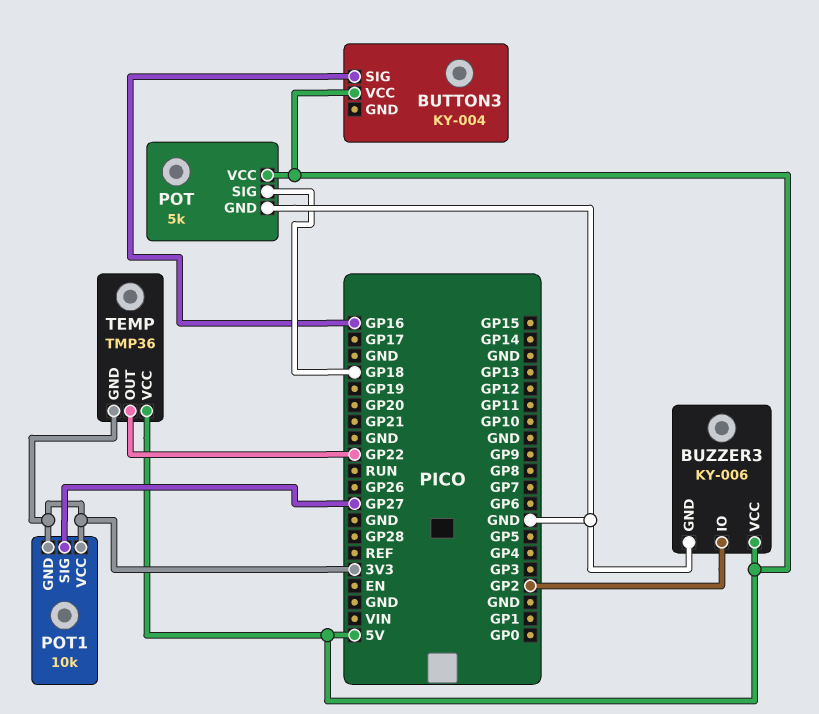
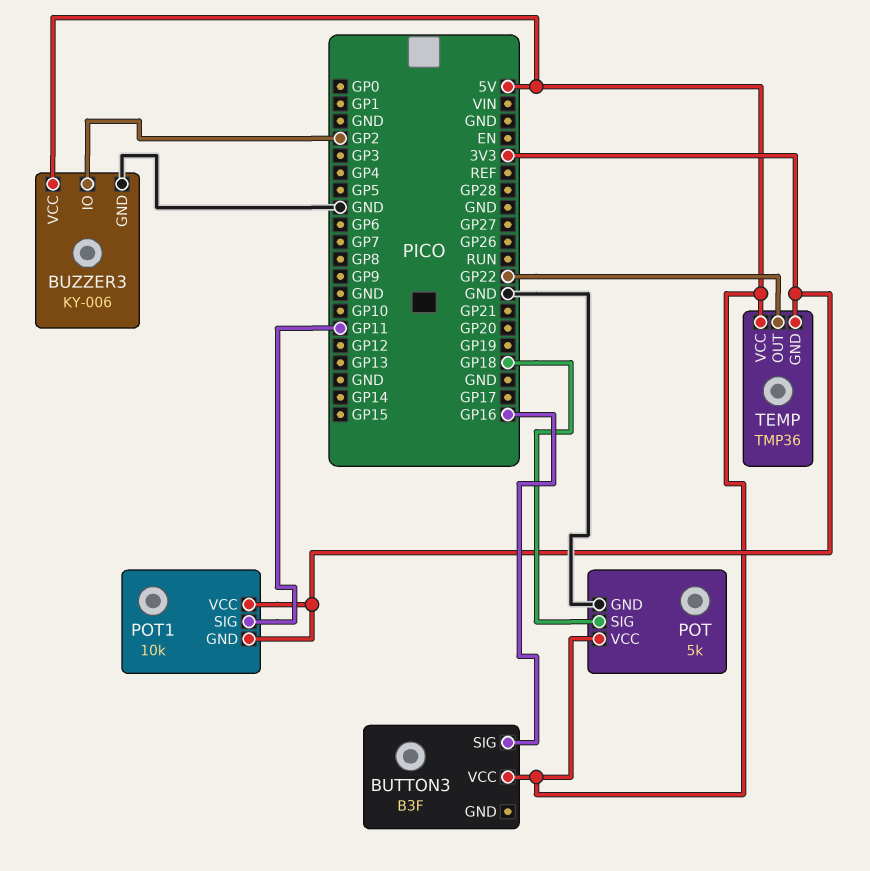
BUTTON3: KY-004 -> B3F
POT1 pin SIG: GP27 -> GP11

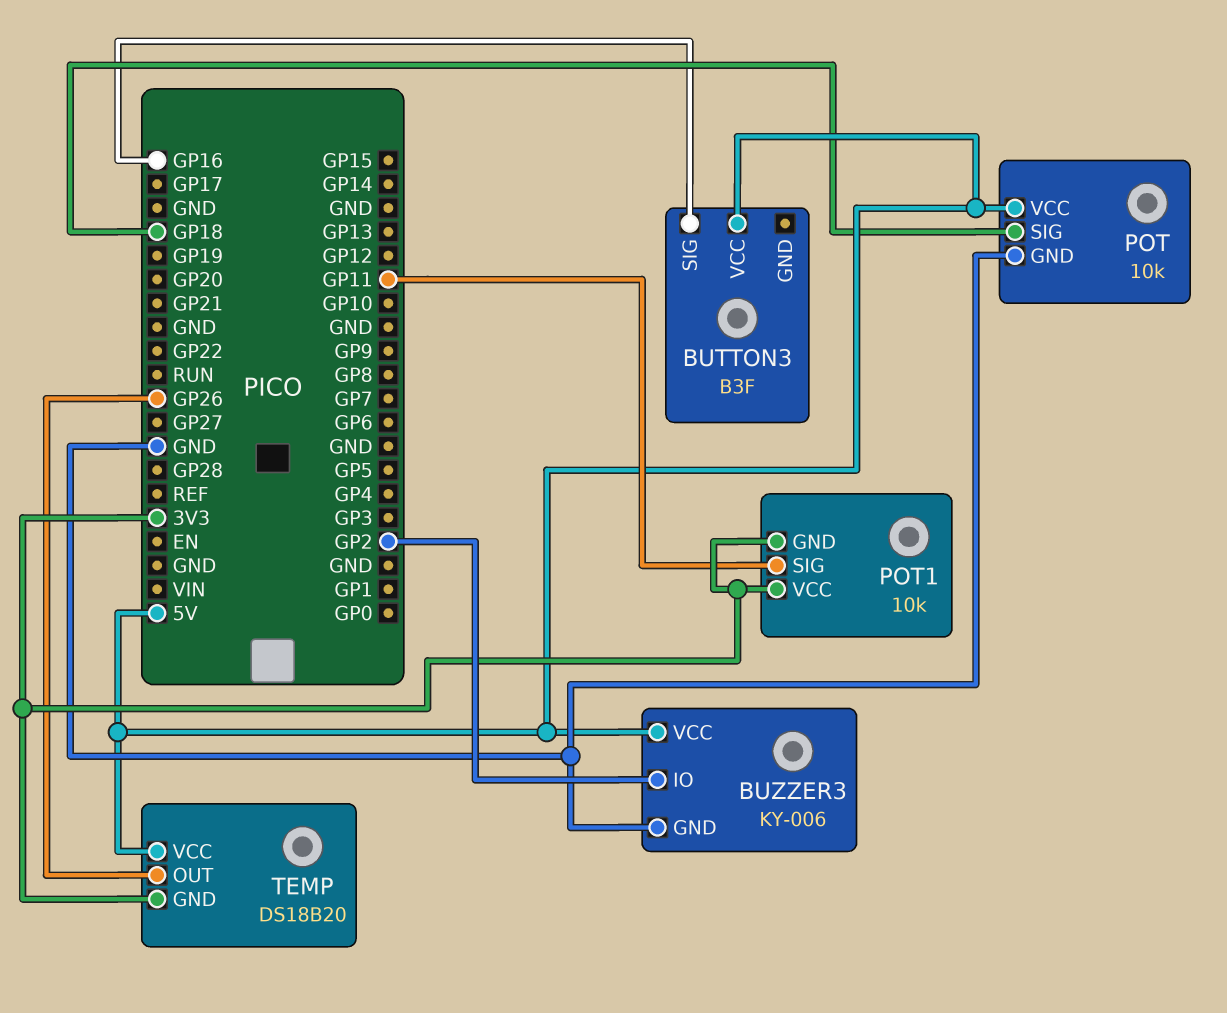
POT: 5k -> 10k
TEMP: TMP36 -> DS18B20
TEMP pin OUT: GP22 -> GP26

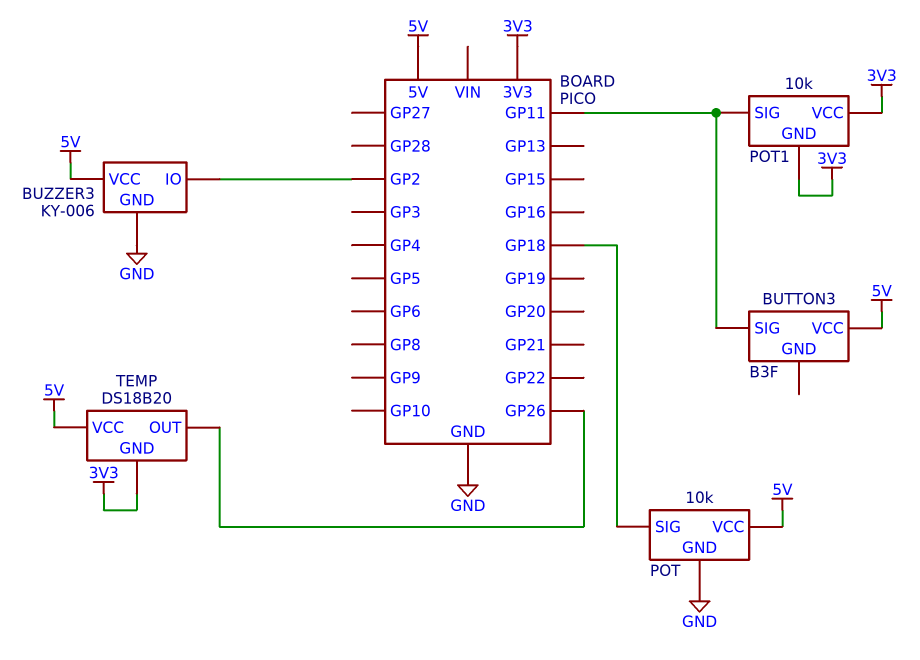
BUTTON3 pin SIG: GP16 -> GP11

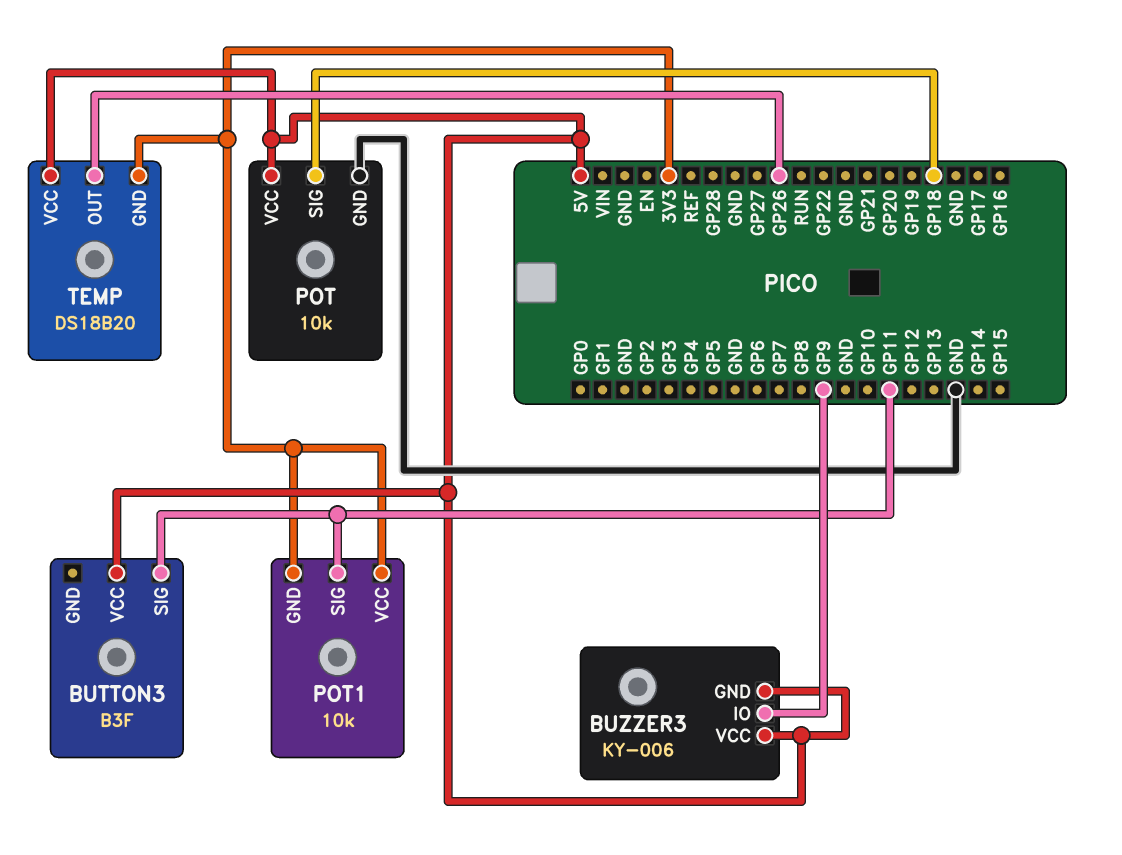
BUZZER3 pin GND: GND -> 5V
BUZZER3 pin IO: GP2 -> GP9

